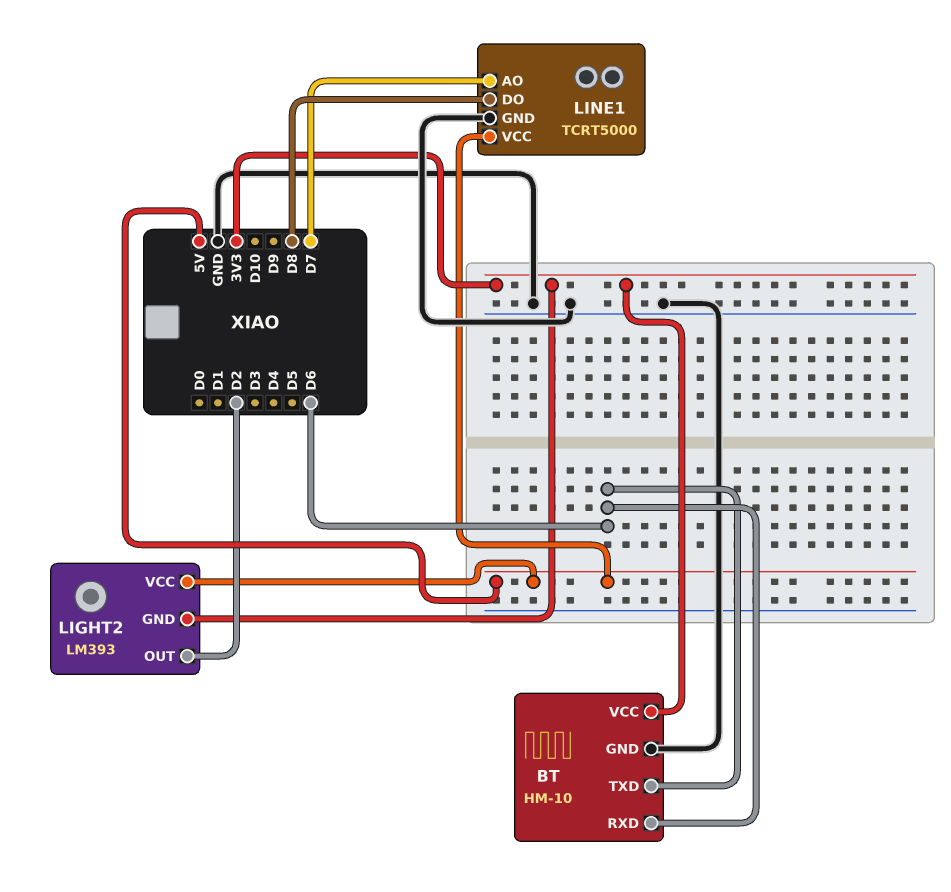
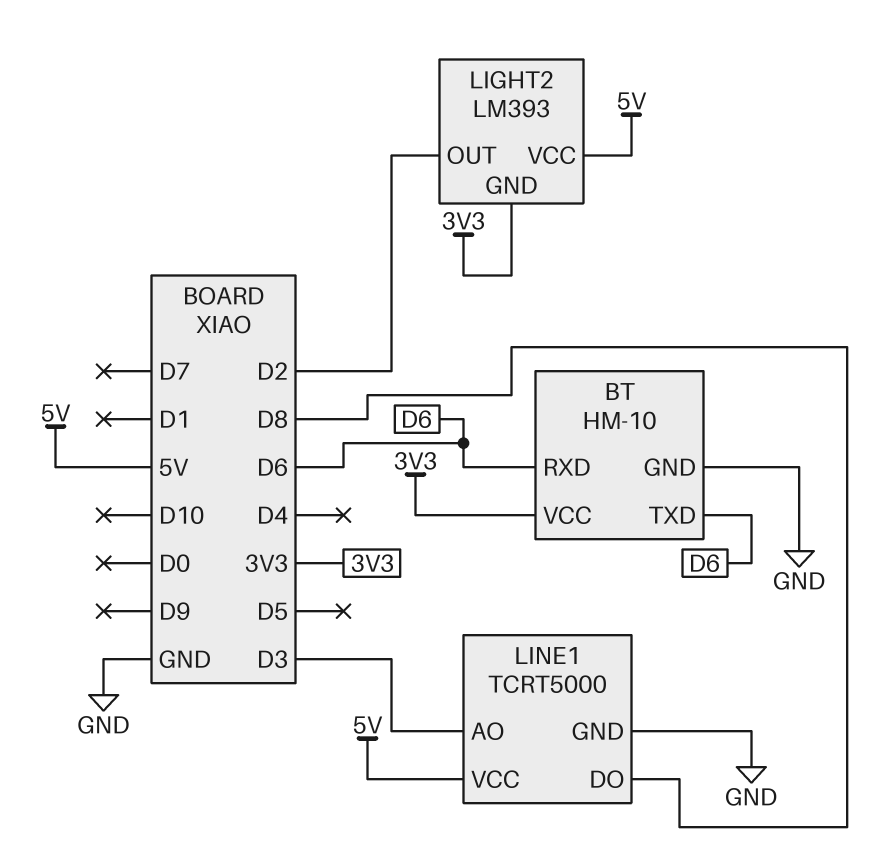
LINE1 pin AO: D7 -> D3

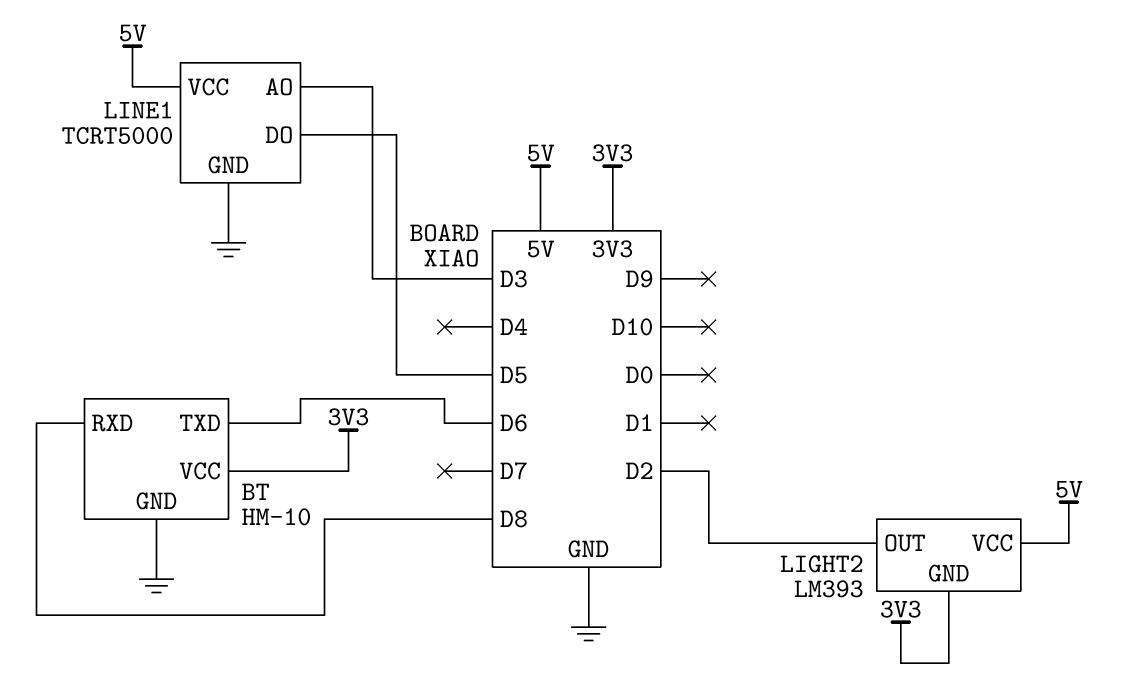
BT pin RXD: D6 -> D8
LINE1 pin DO: D8 -> D5

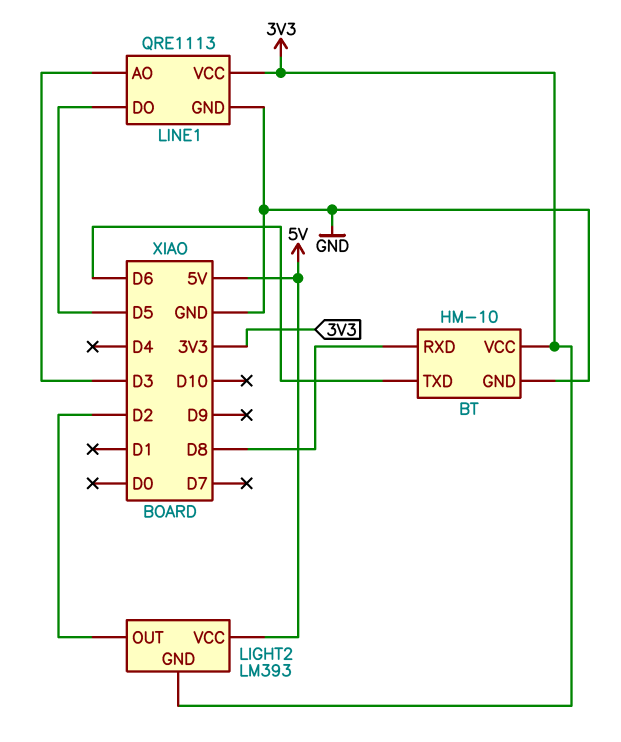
LINE1: TCRT5000 -> QRE1113
LINE1 pin VCC: 5V -> 3V3

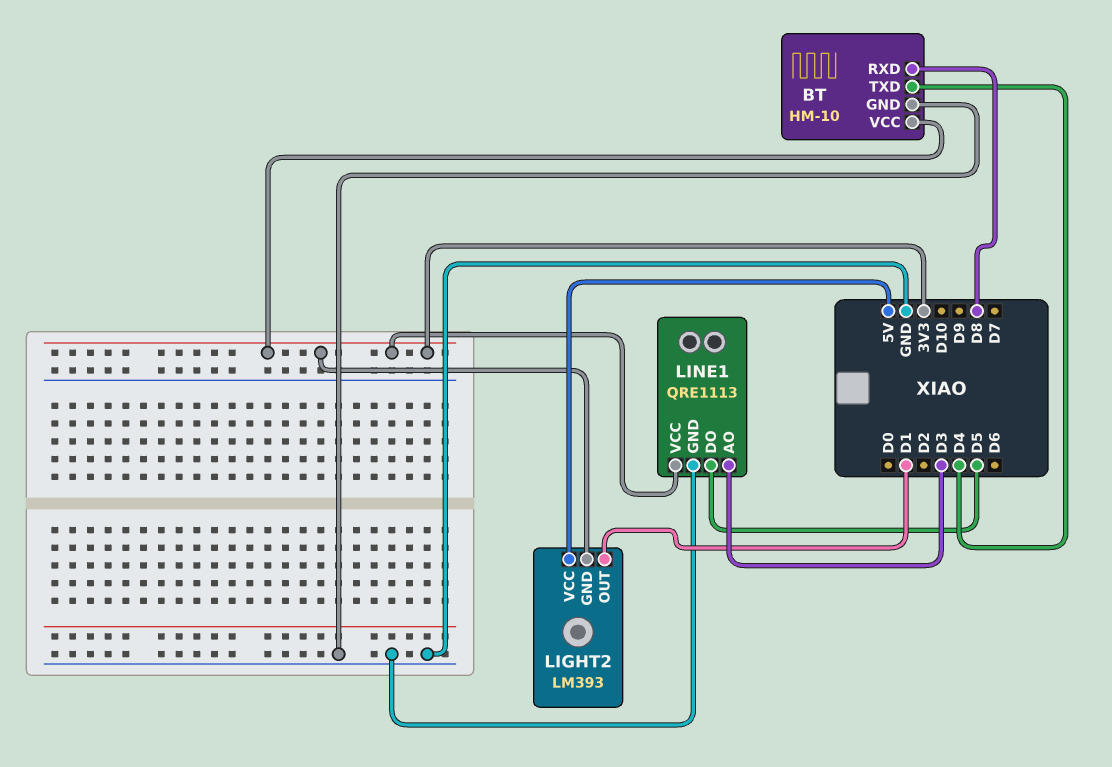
BT pin TXD: D6 -> D4
LIGHT2 pin OUT: D2 -> D1

